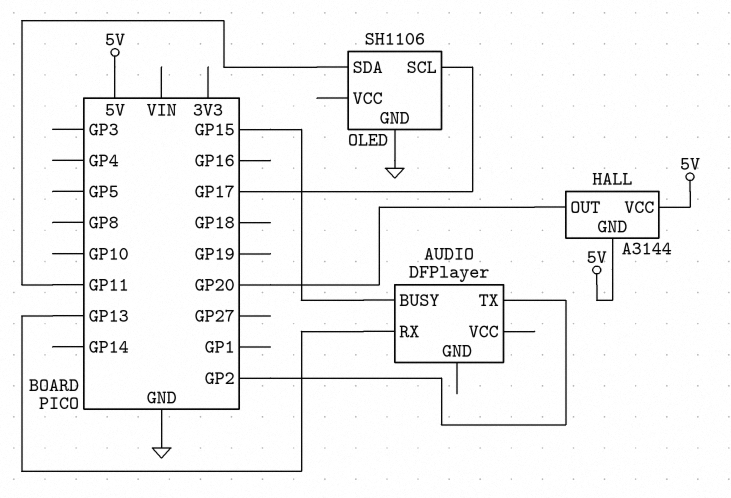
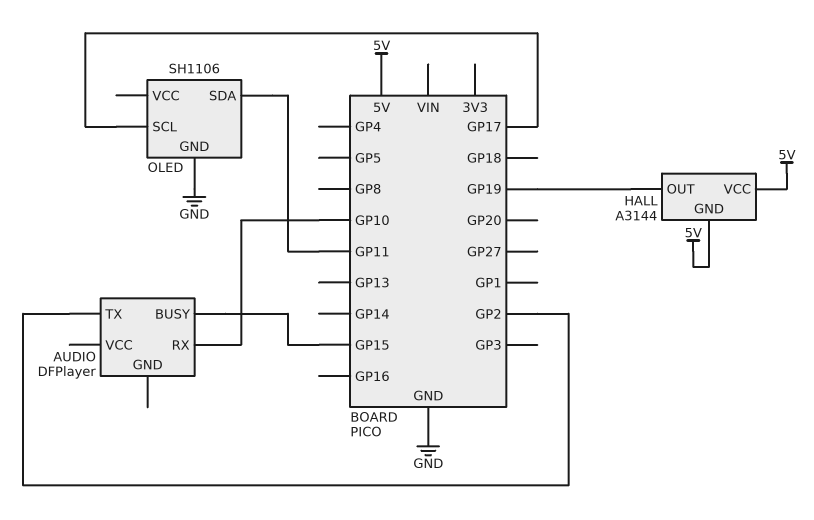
AUDIO pin RX: GP13 -> GP10
HALL pin OUT: GP20 -> GP19

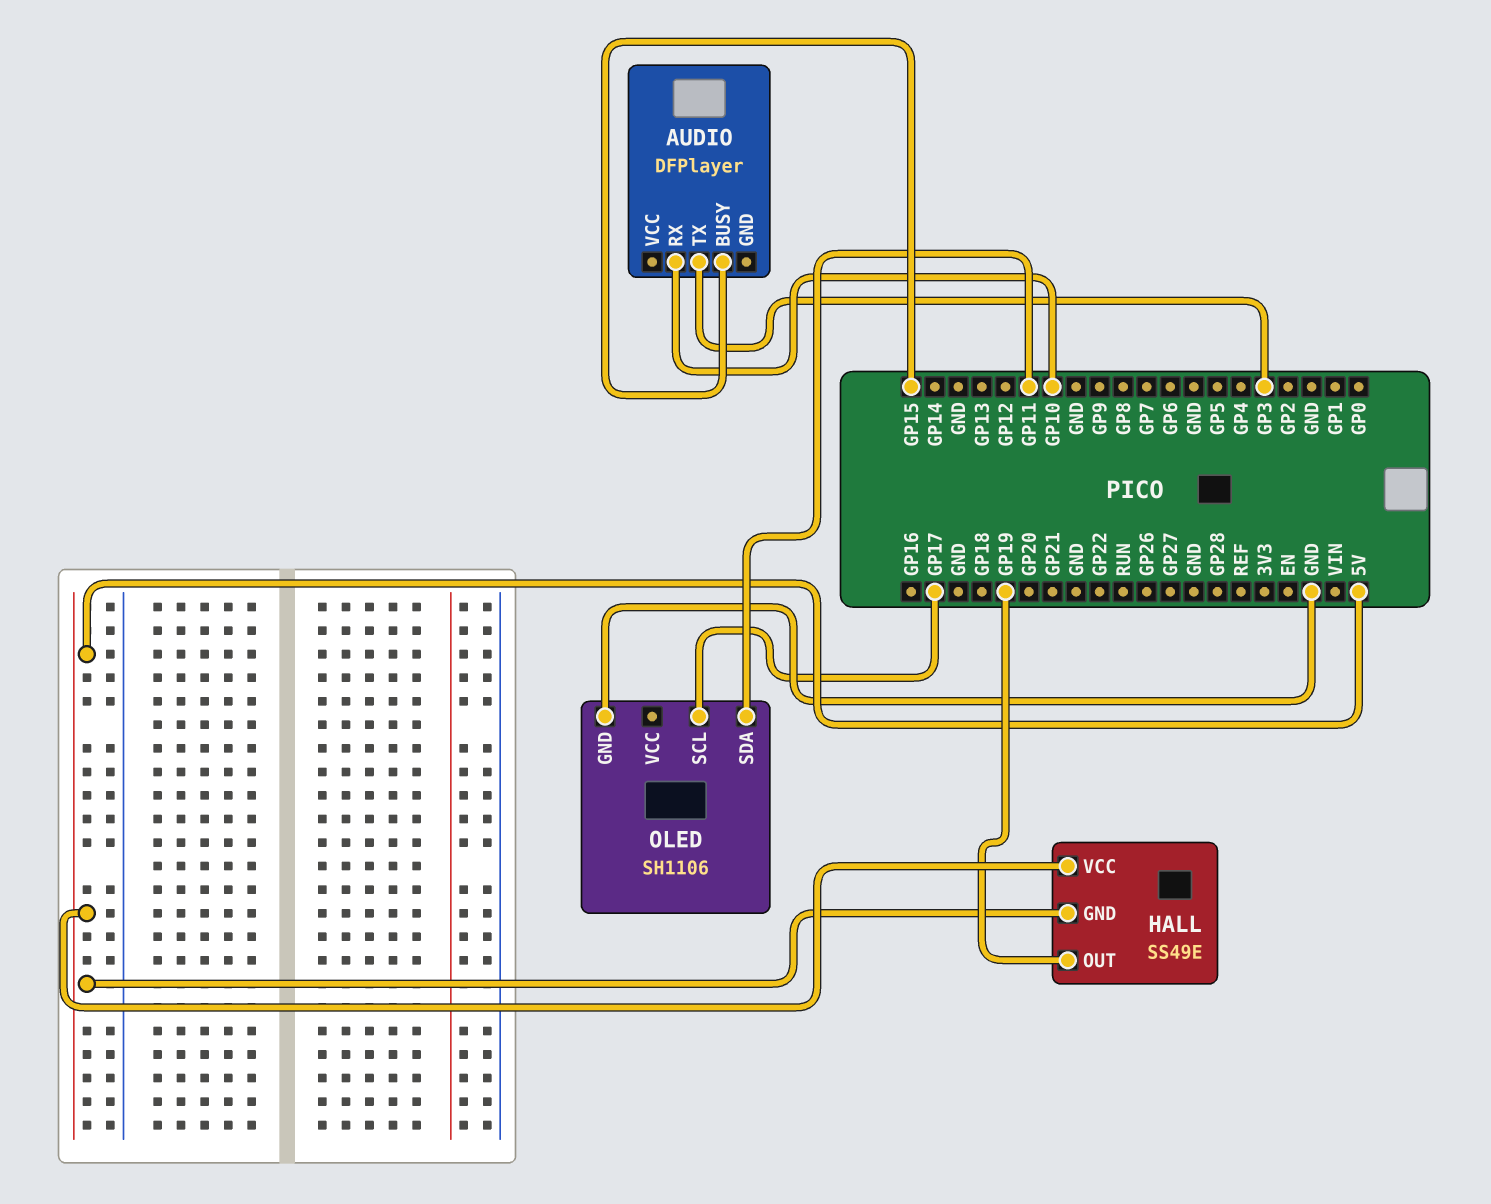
AUDIO pin TX: GP2 -> GP3
HALL: A3144 -> SS49E

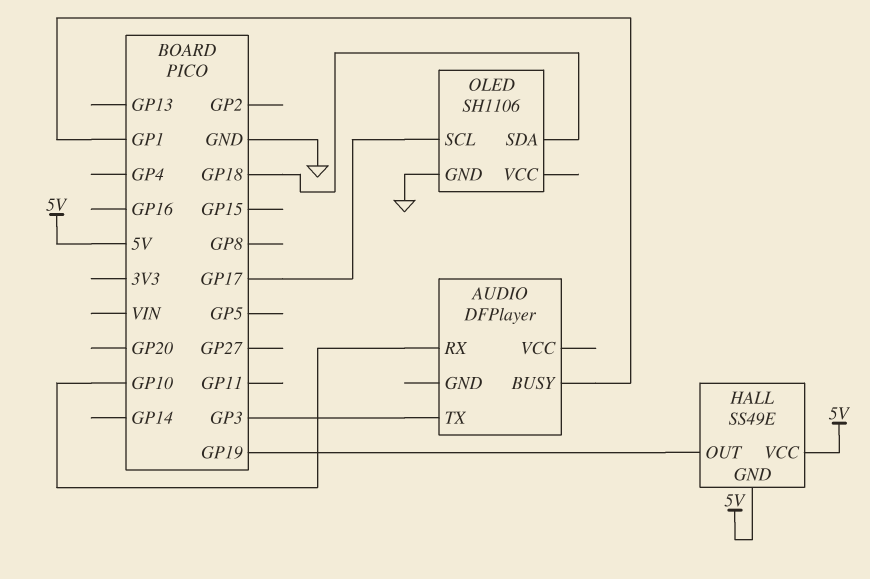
AUDIO pin BUSY: GP15 -> GP1
OLED pin SDA: GP11 -> GP18

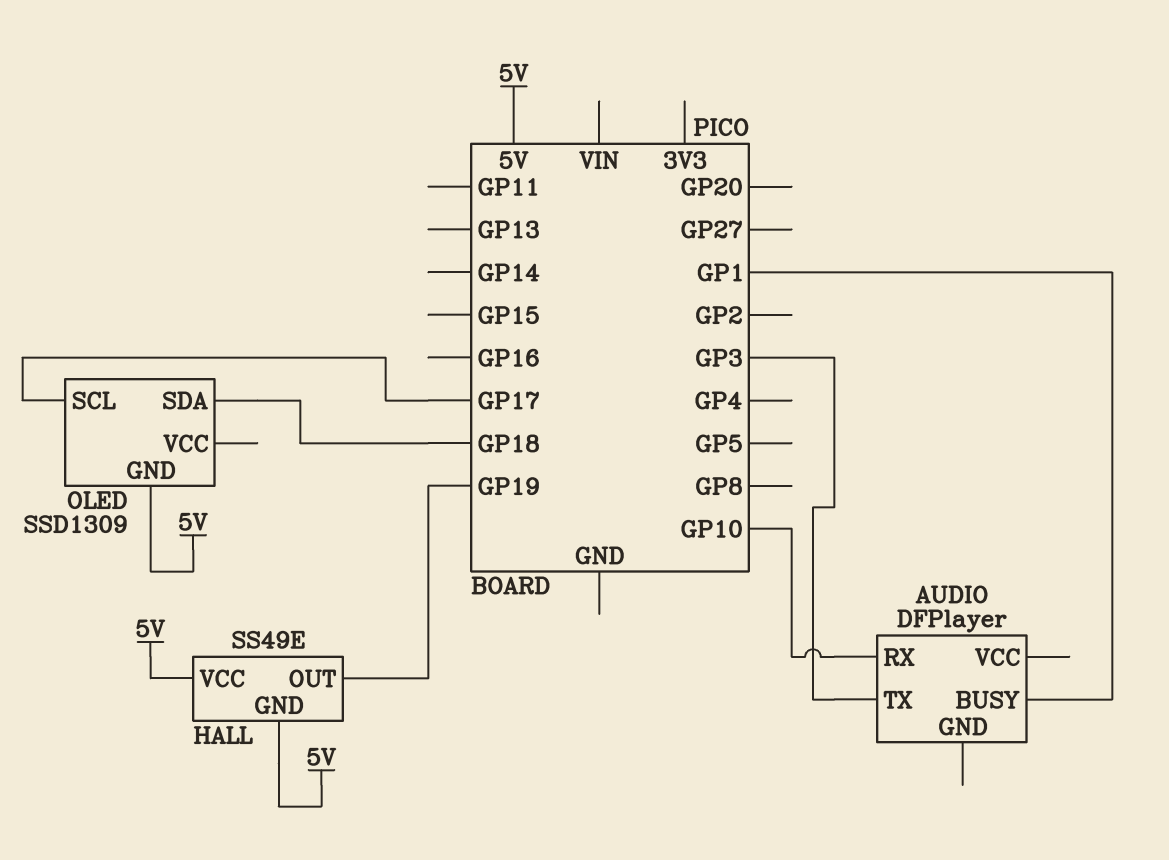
OLED: SH1106 -> SSD1309
OLED pin GND: GND -> 5V

